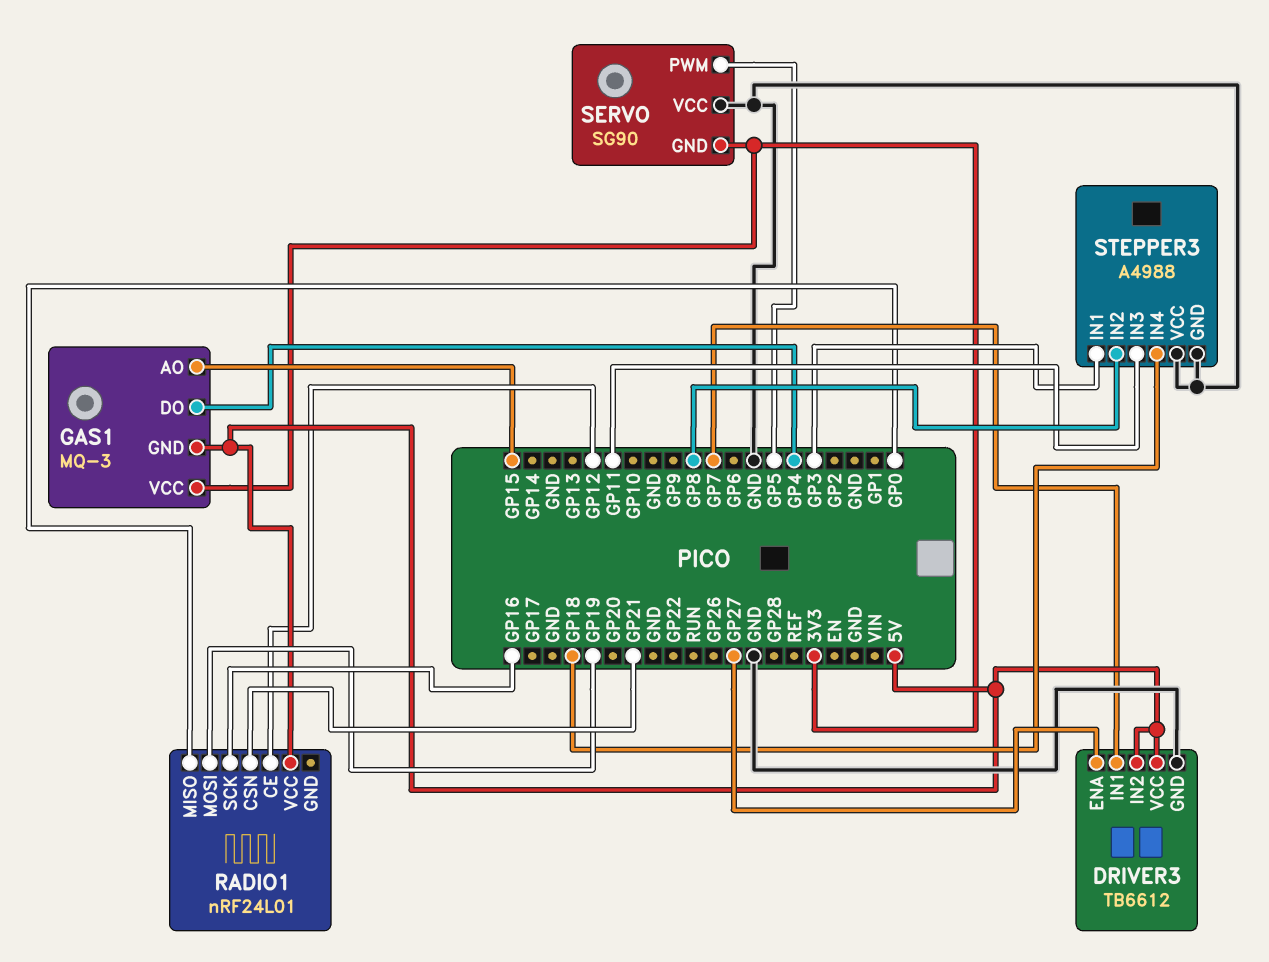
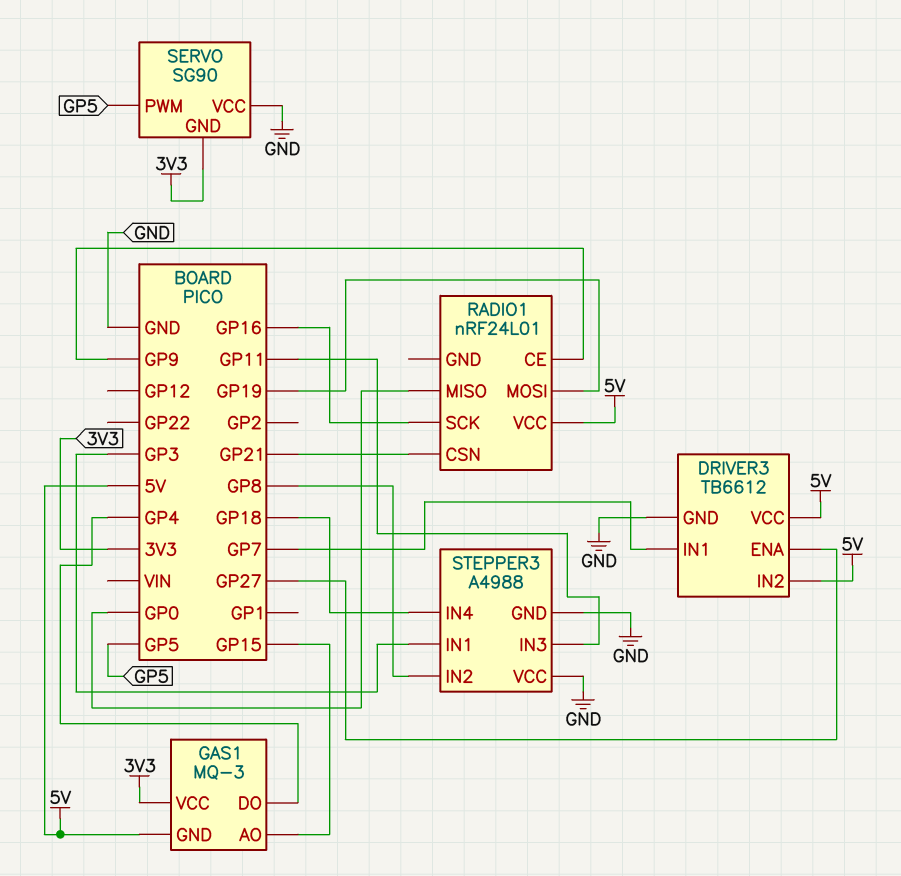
RADIO1 pin CE: GP12 -> GP9

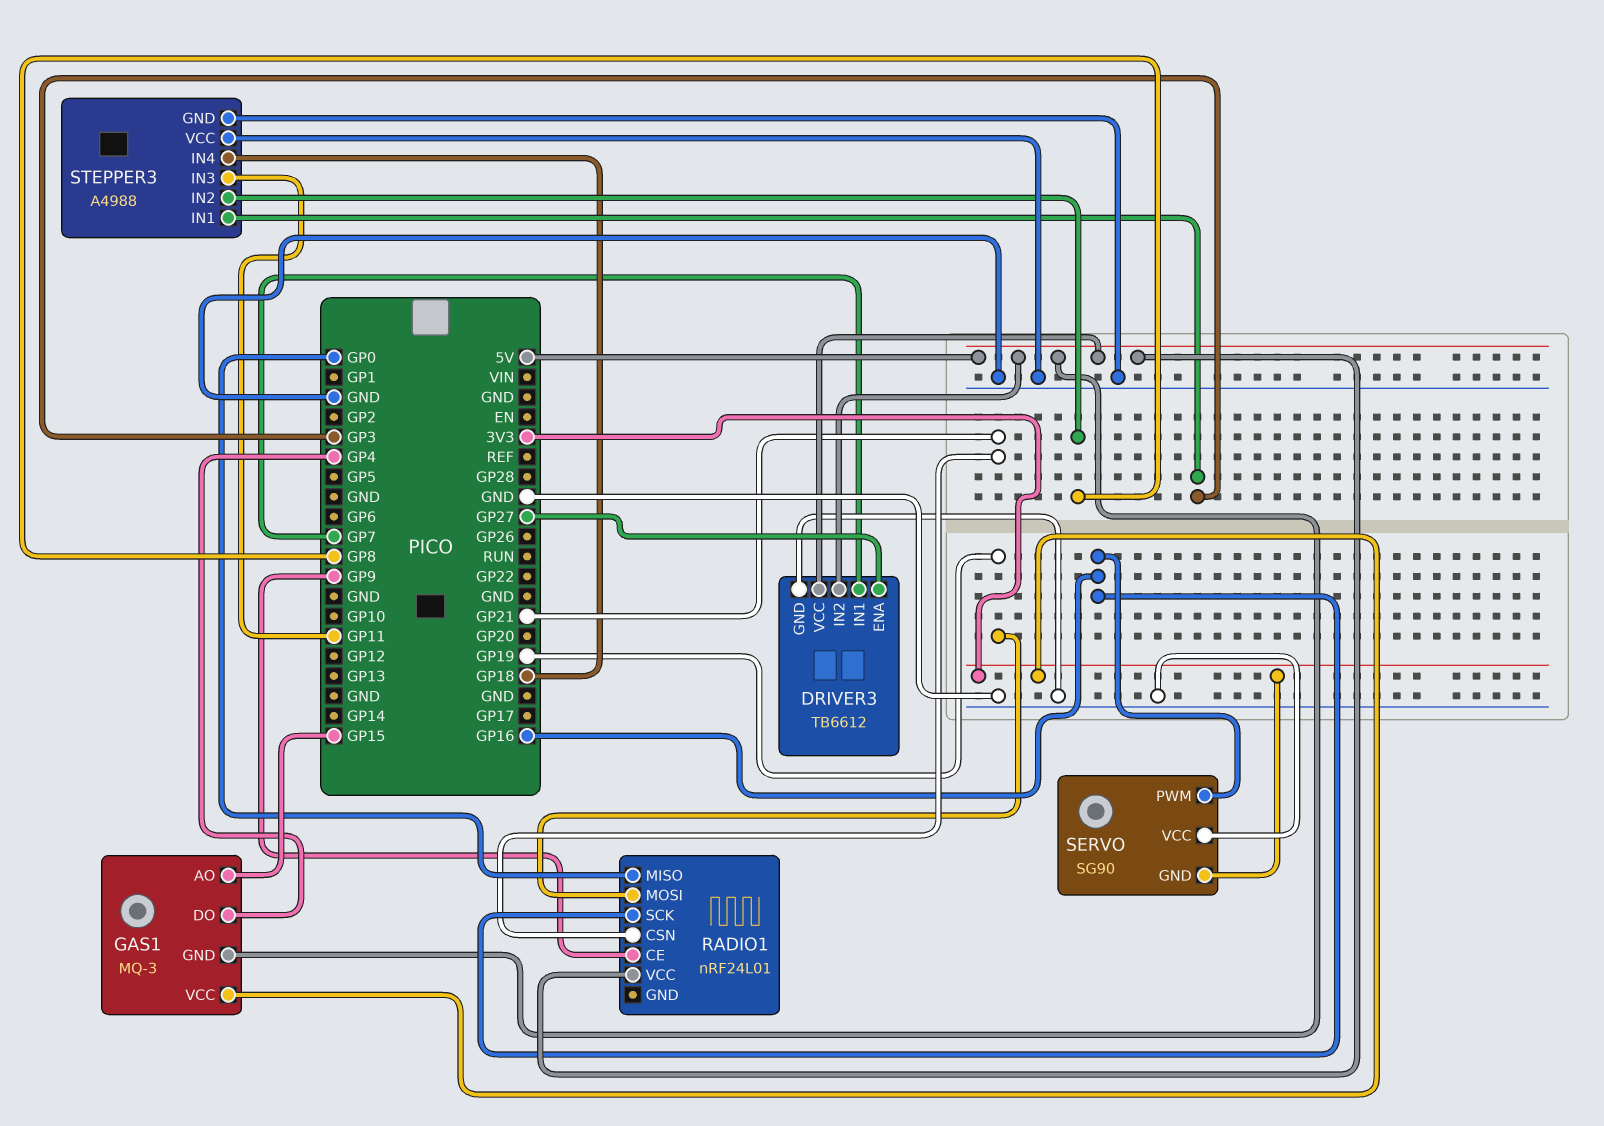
SERVO pin PWM: GP5 -> GP16

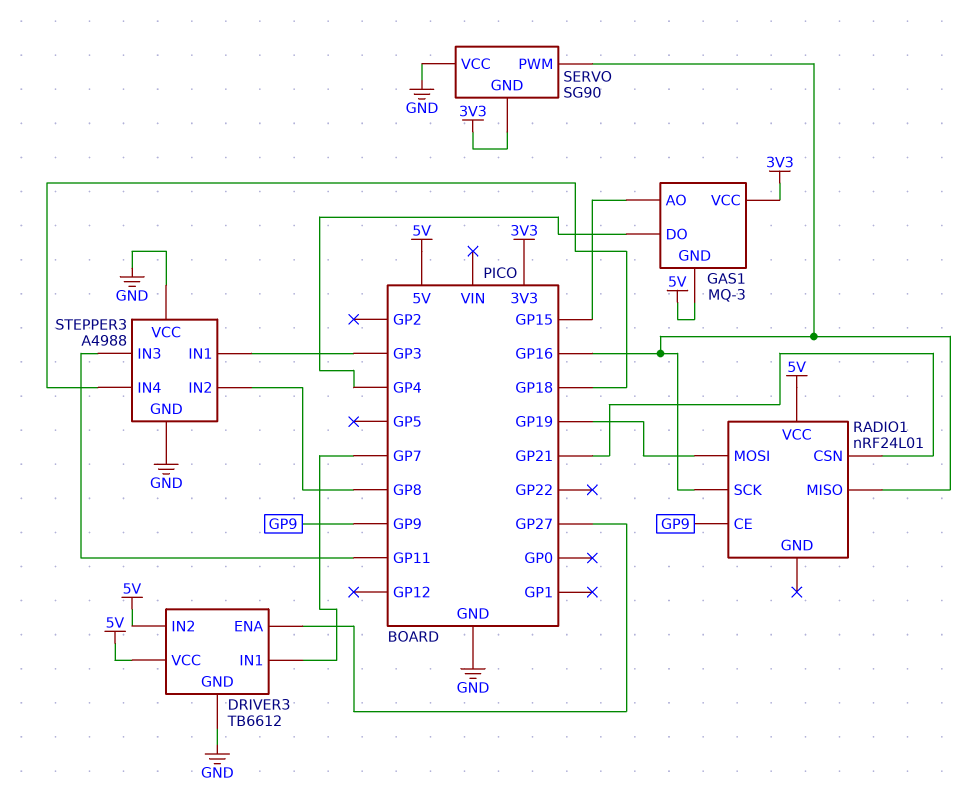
RADIO1 pin MISO: GP0 -> GP16

